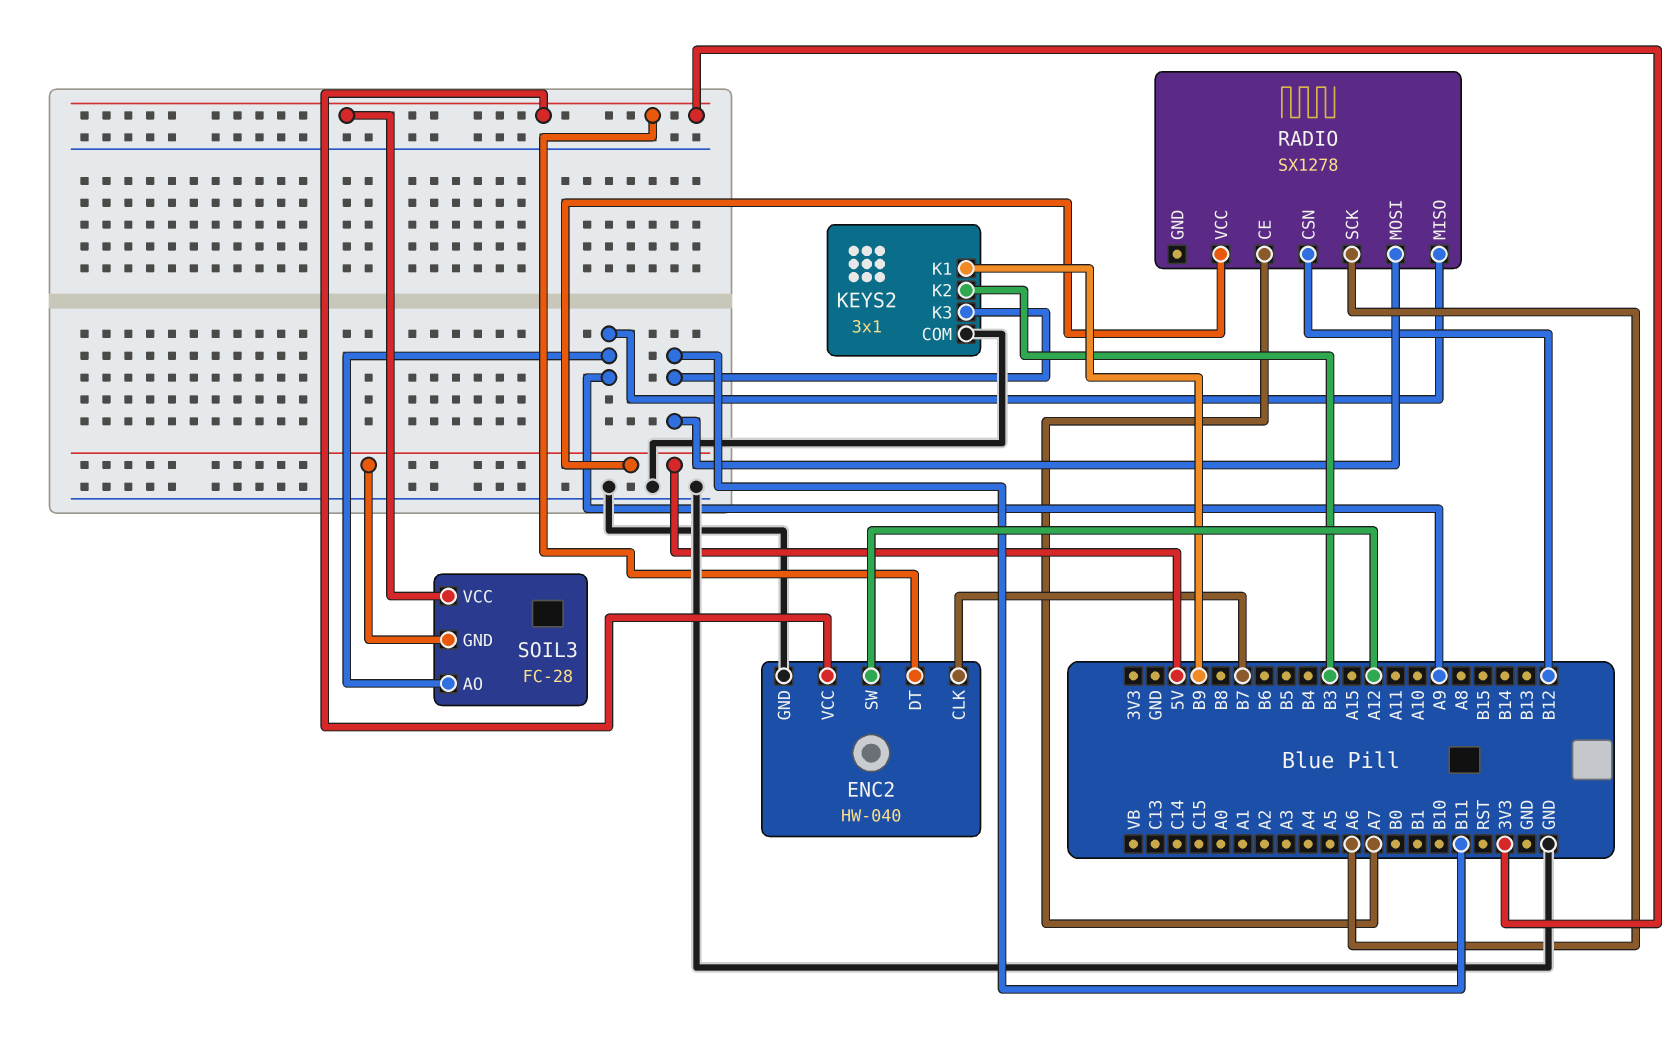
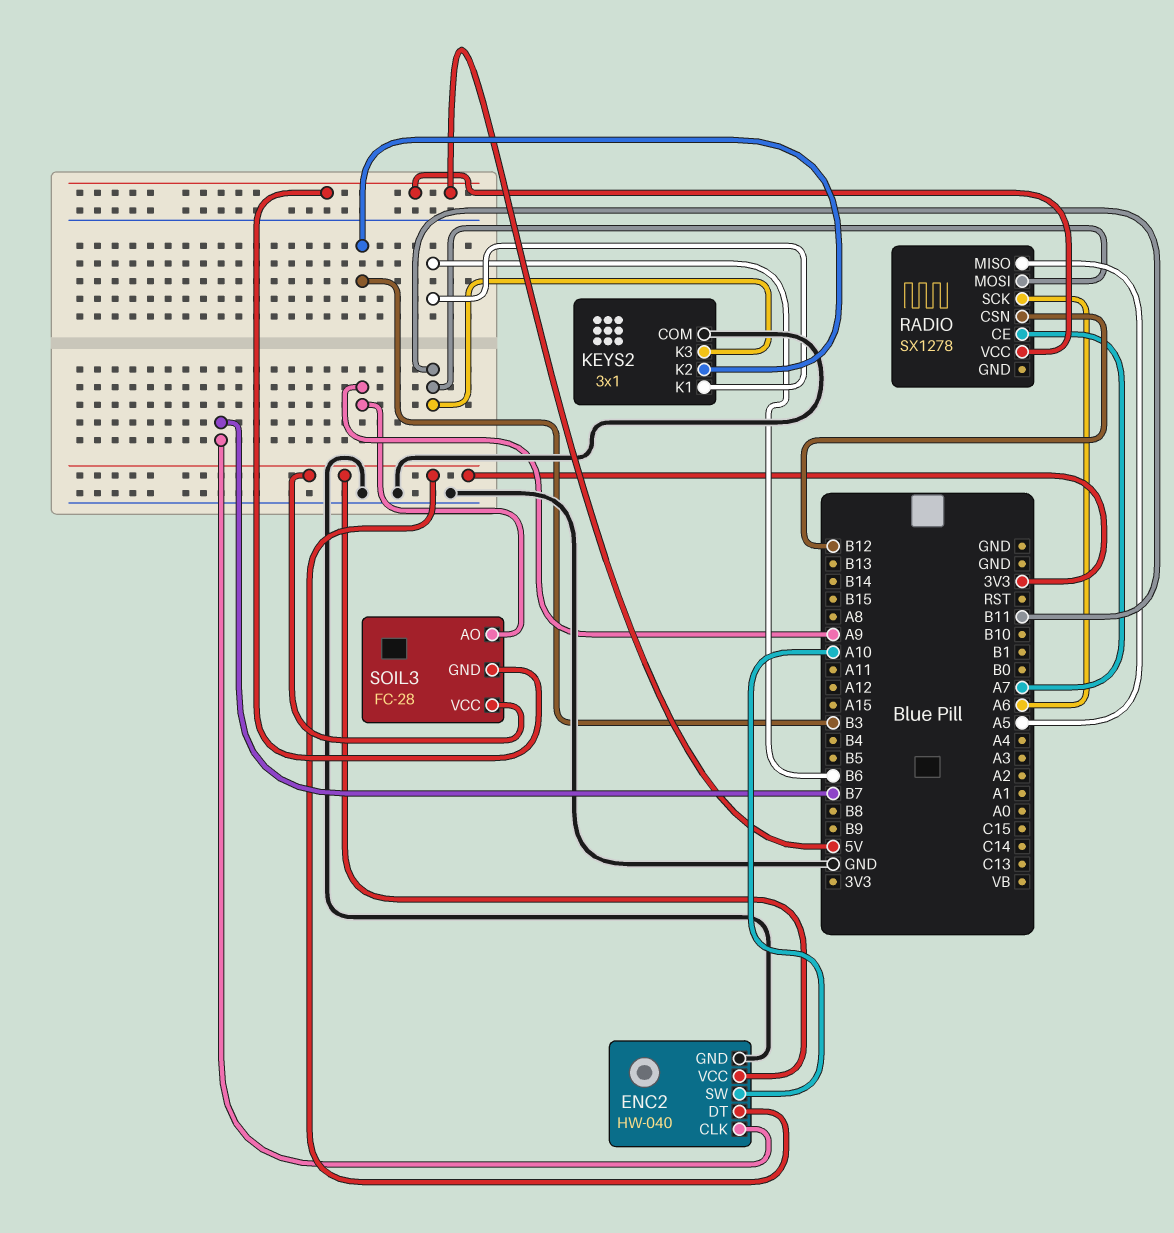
ENC2 pin SW: A12 -> A10
KEYS2 pin K1: B9 -> B6
RADIO pin MISO: A9 -> A5

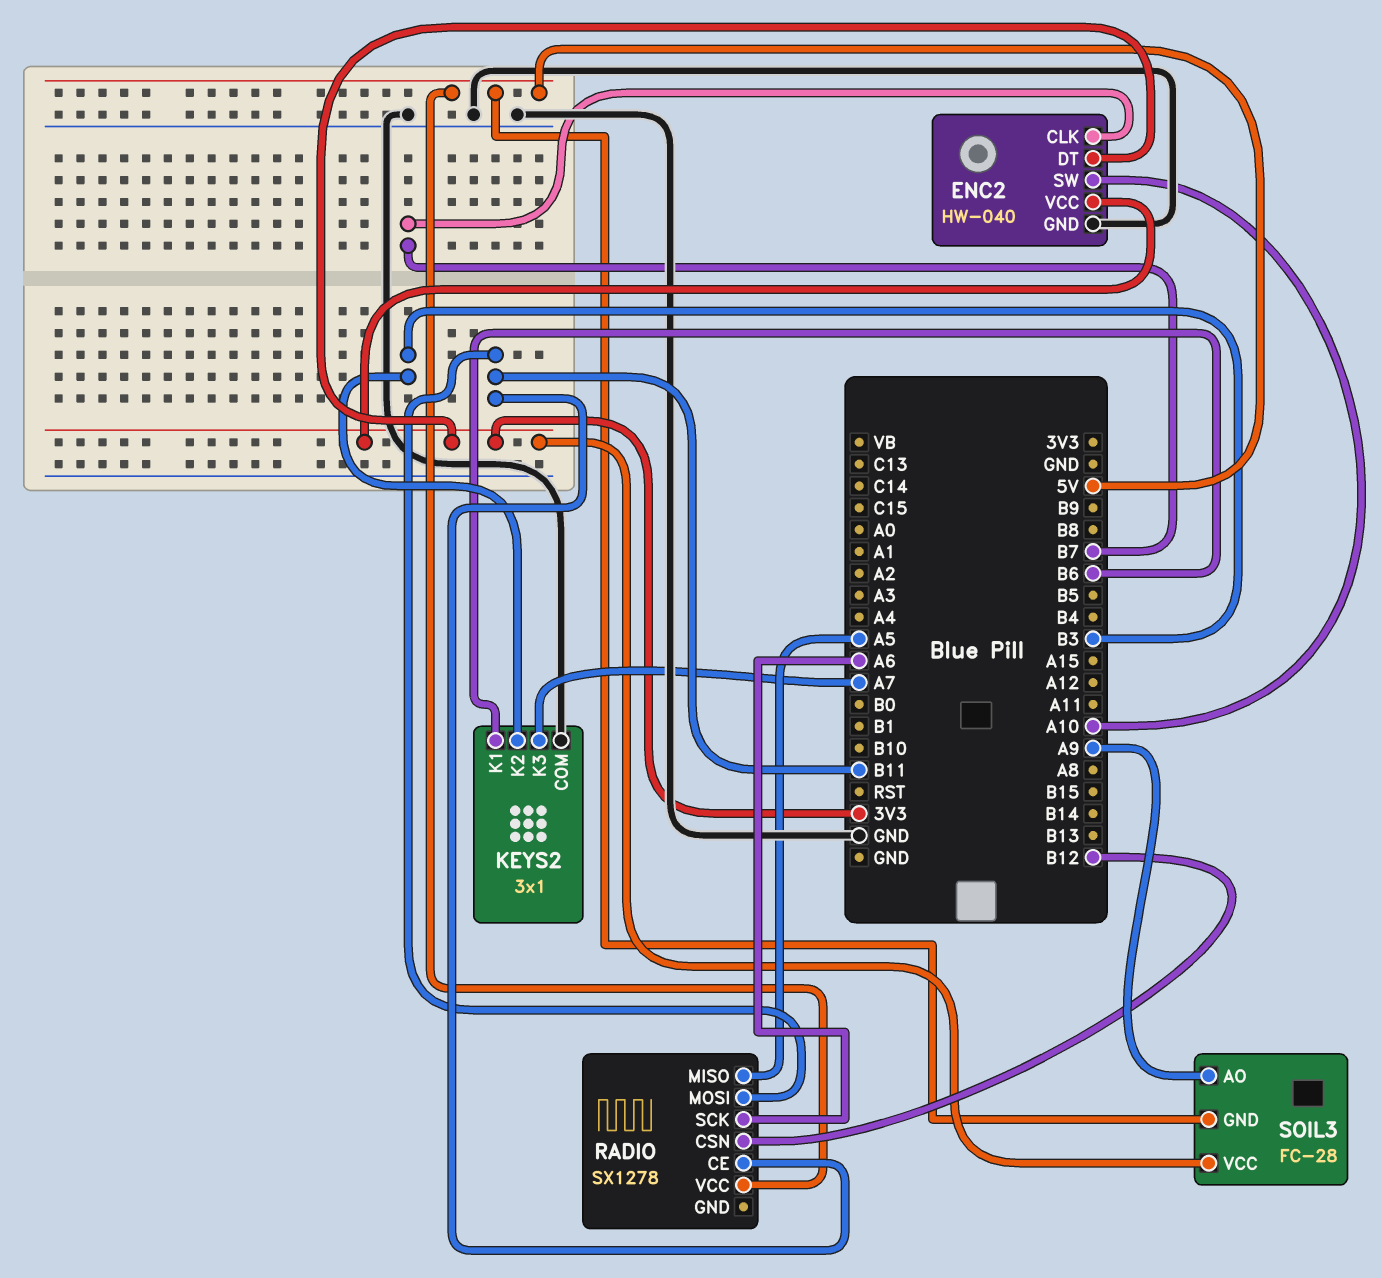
KEYS2 pin K3: B11 -> A7
RADIO pin CE: A7 -> B11

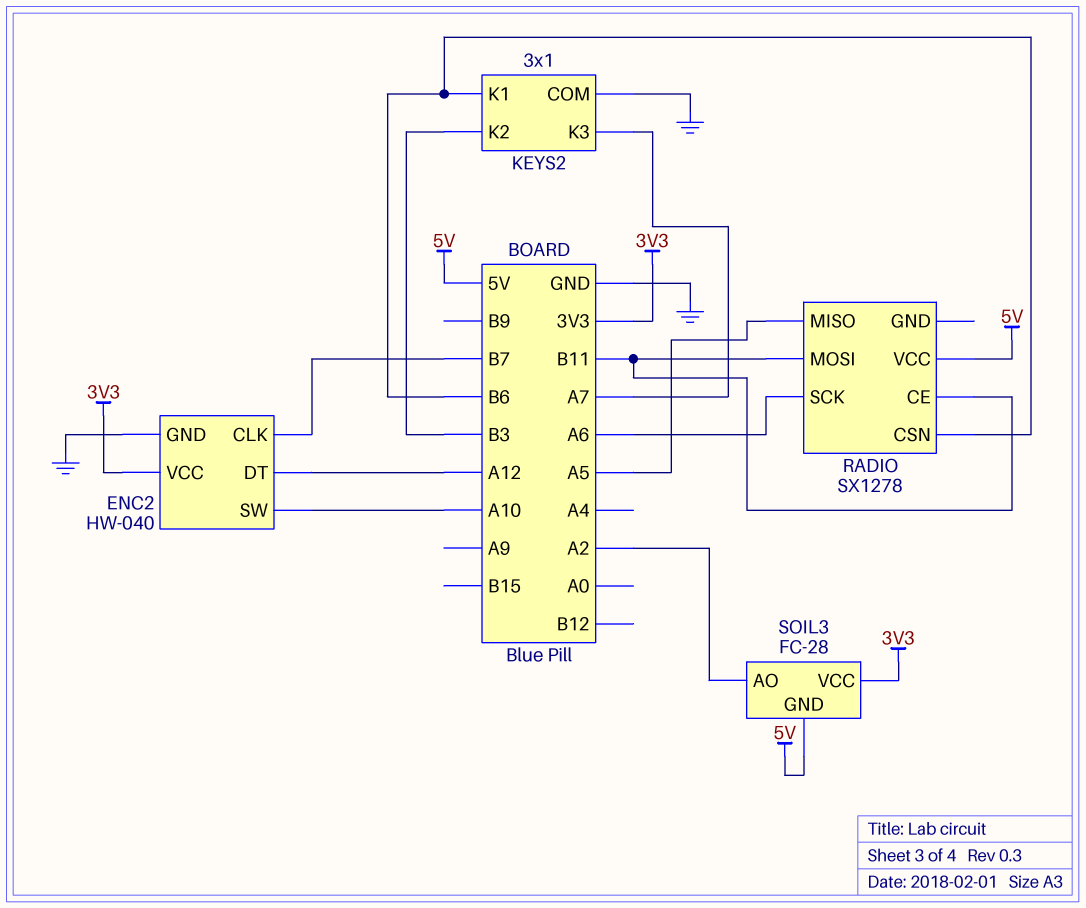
ENC2 pin DT: 3V3 -> A12
RADIO pin CSN: B12 -> B6
SOIL3 pin AO: A9 -> A2

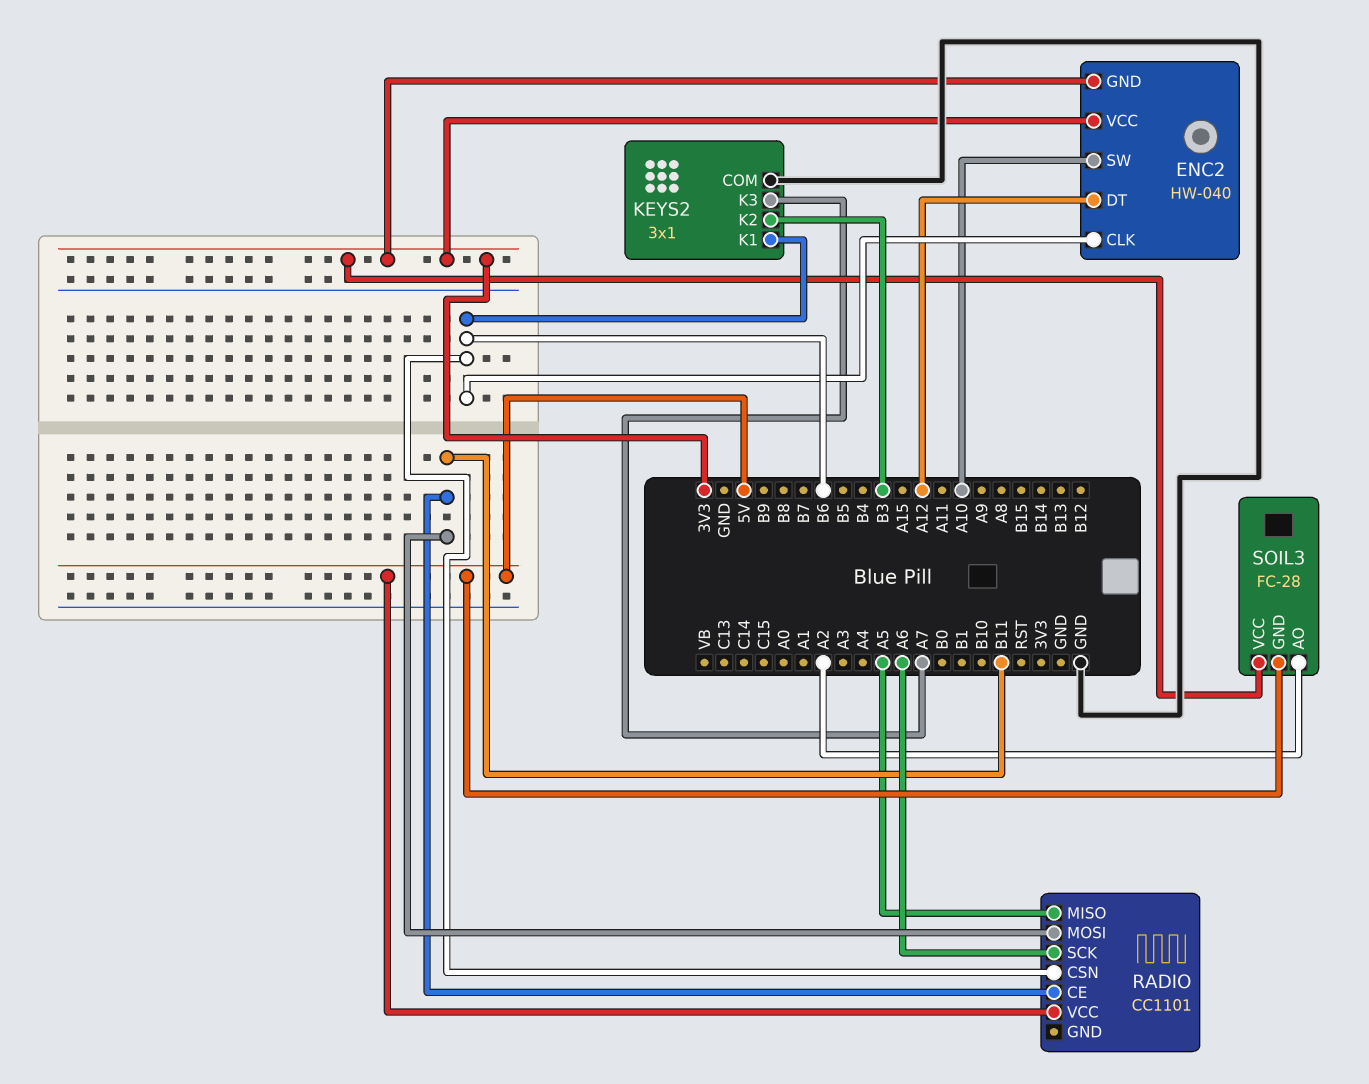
ENC2 pin CLK: B7 -> B6
ENC2 pin GND: GND -> 3V3
RADIO: SX1278 -> CC1101

